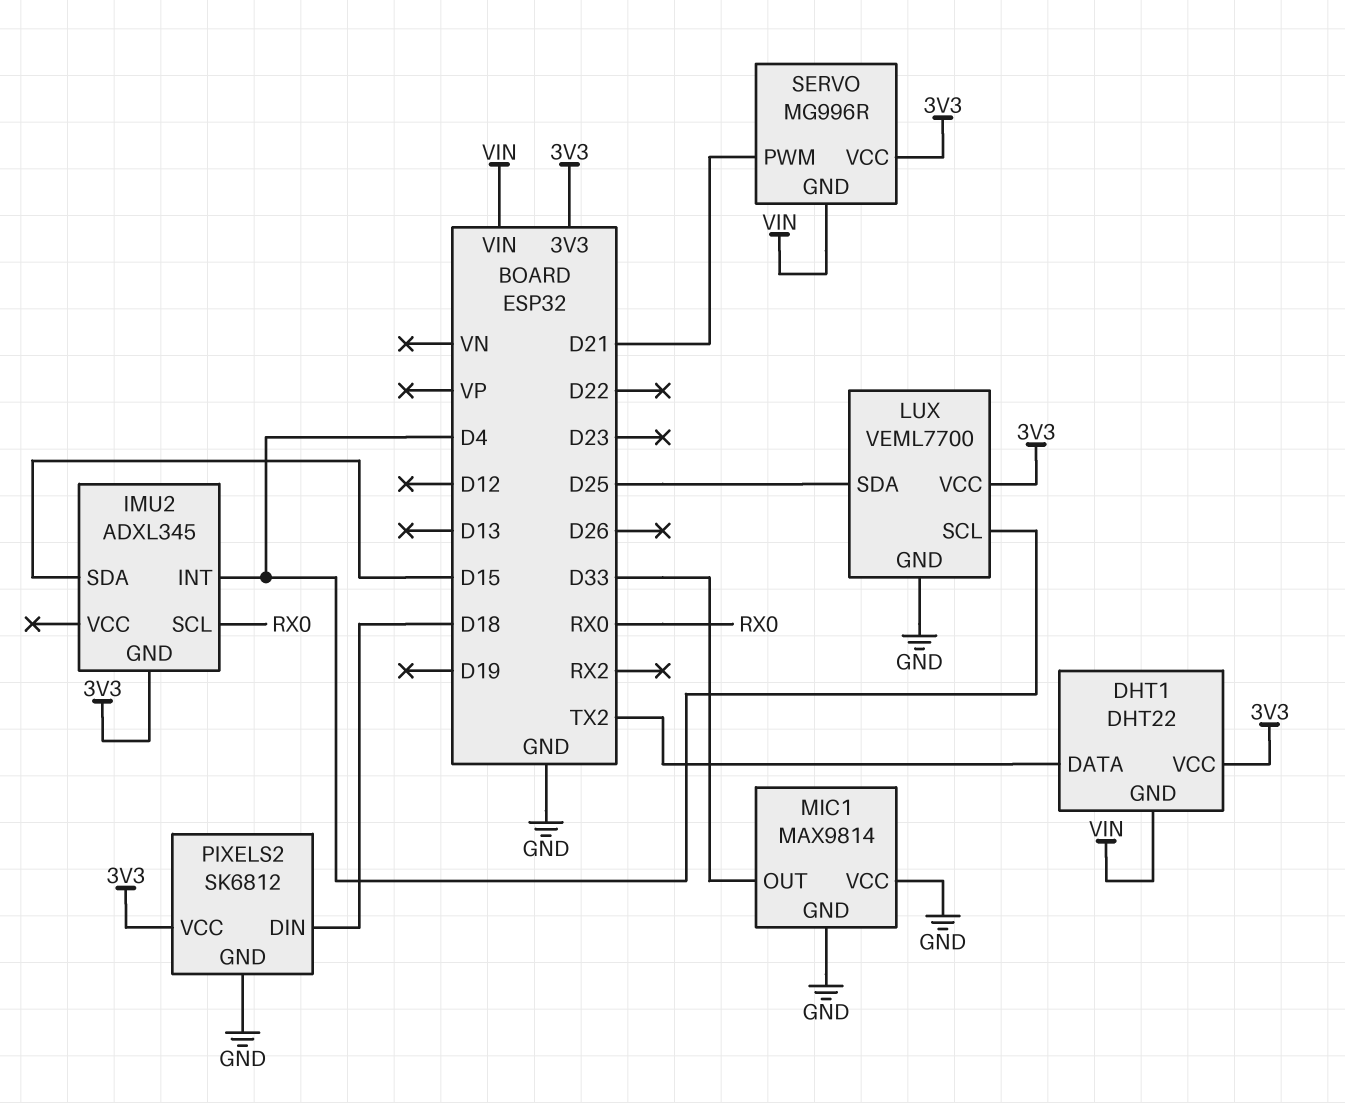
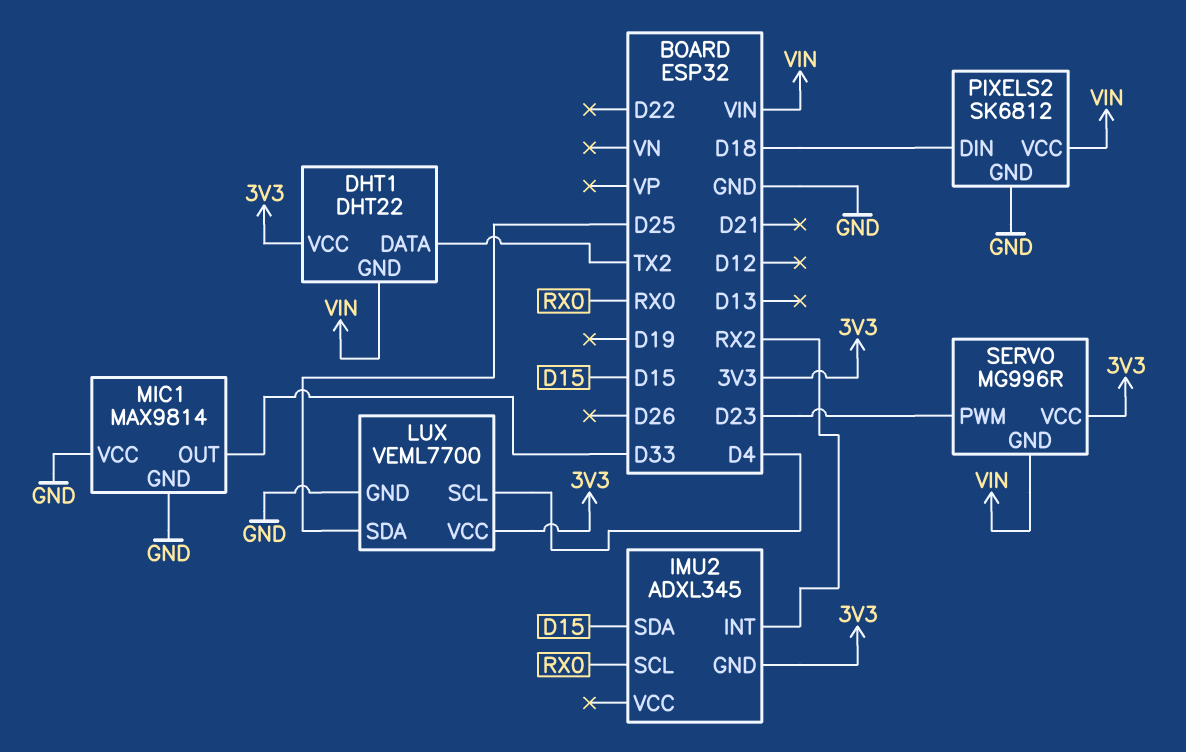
IMU2 pin INT: D4 -> RX2
PIXELS2 pin VCC: 3V3 -> VIN
SERVO pin PWM: D21 -> D23

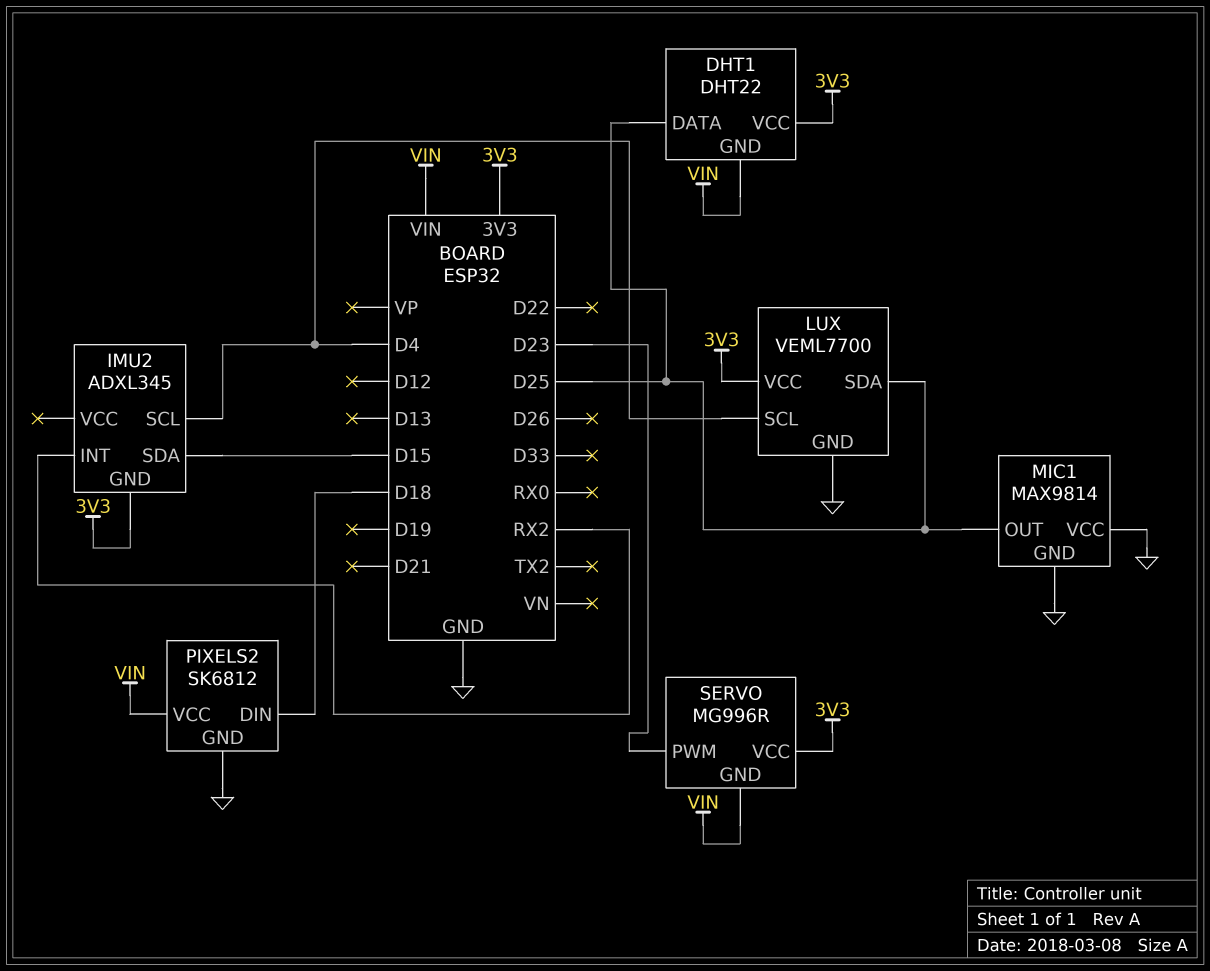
DHT1 pin DATA: TX2 -> D25
IMU2 pin SCL: RX0 -> D4
MIC1 pin OUT: D33 -> D25

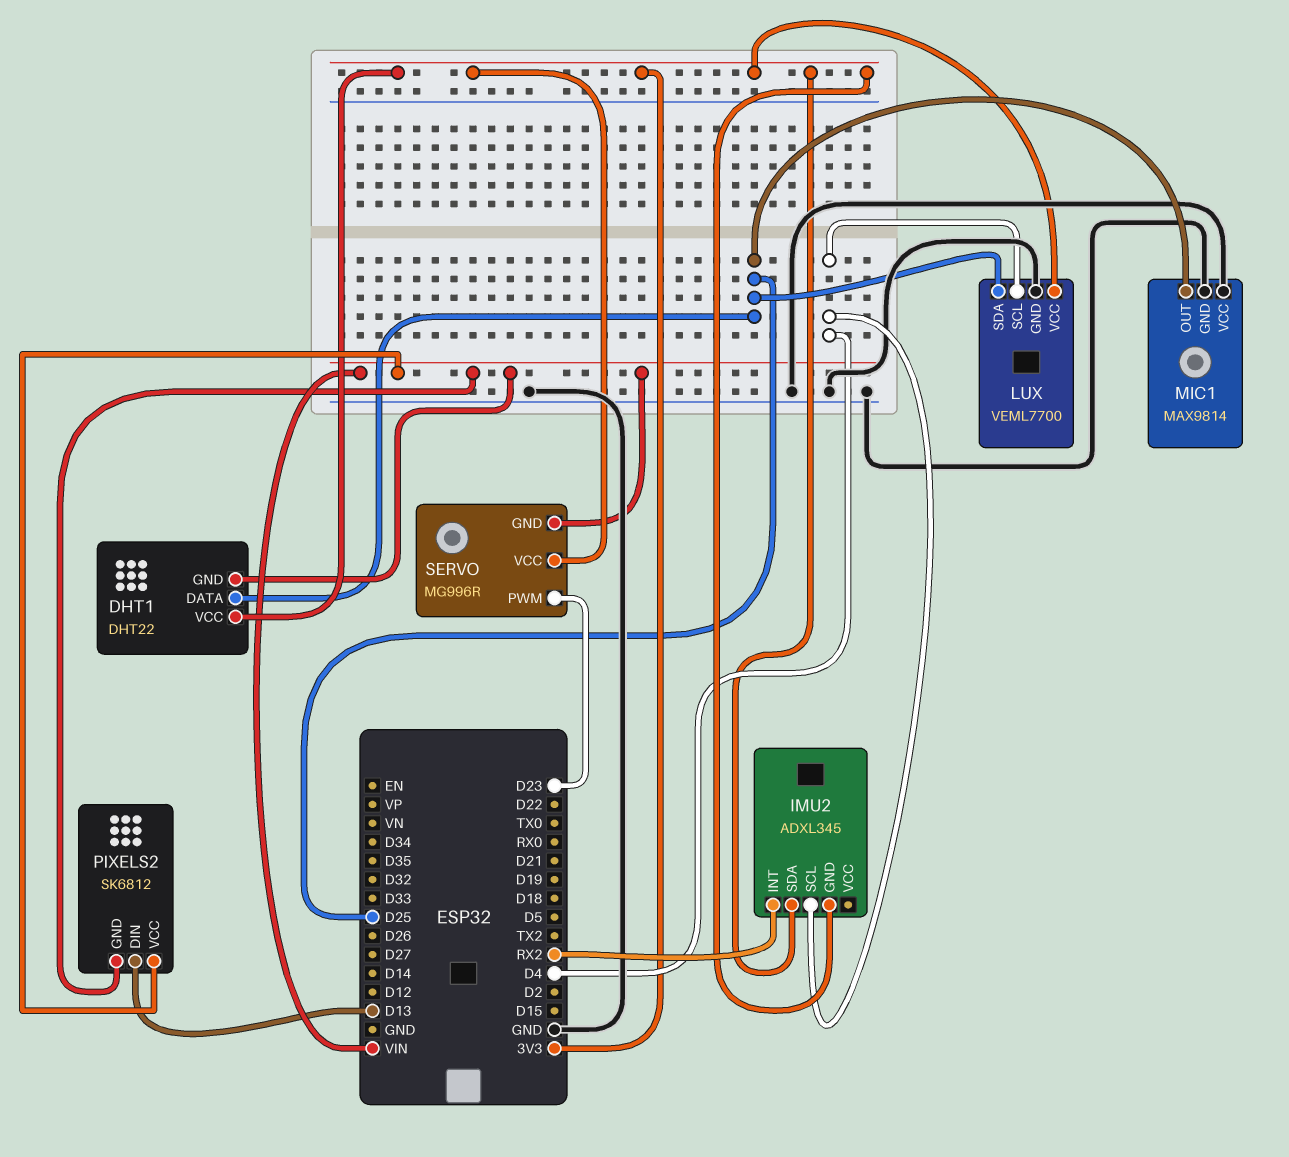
IMU2 pin SDA: D15 -> 3V3
PIXELS2 pin DIN: D18 -> D13
PIXELS2 pin GND: GND -> VIN

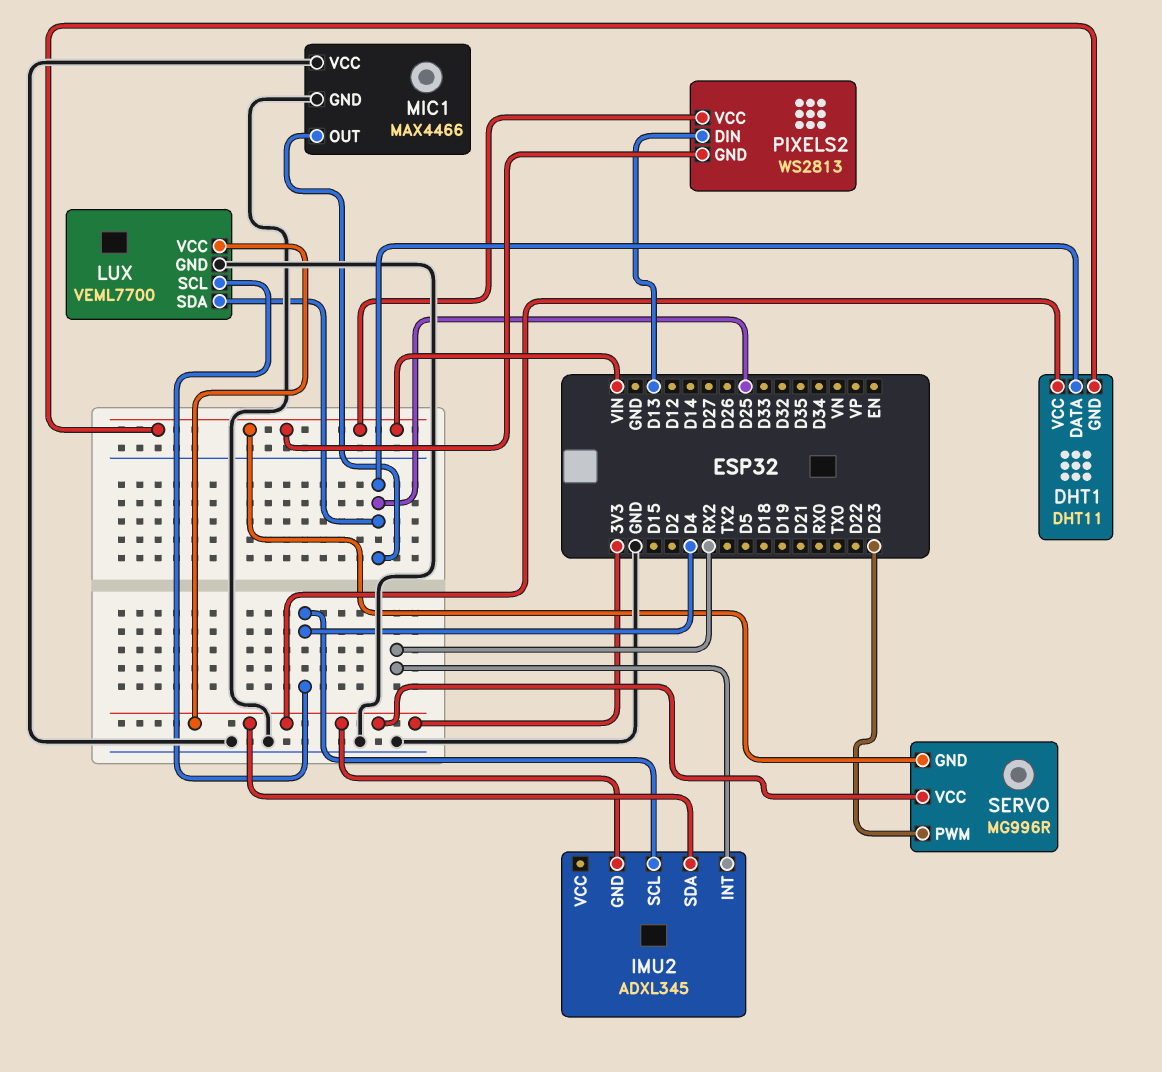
DHT1: DHT22 -> DHT11
MIC1: MAX9814 -> MAX4466
PIXELS2: SK6812 -> WS2813

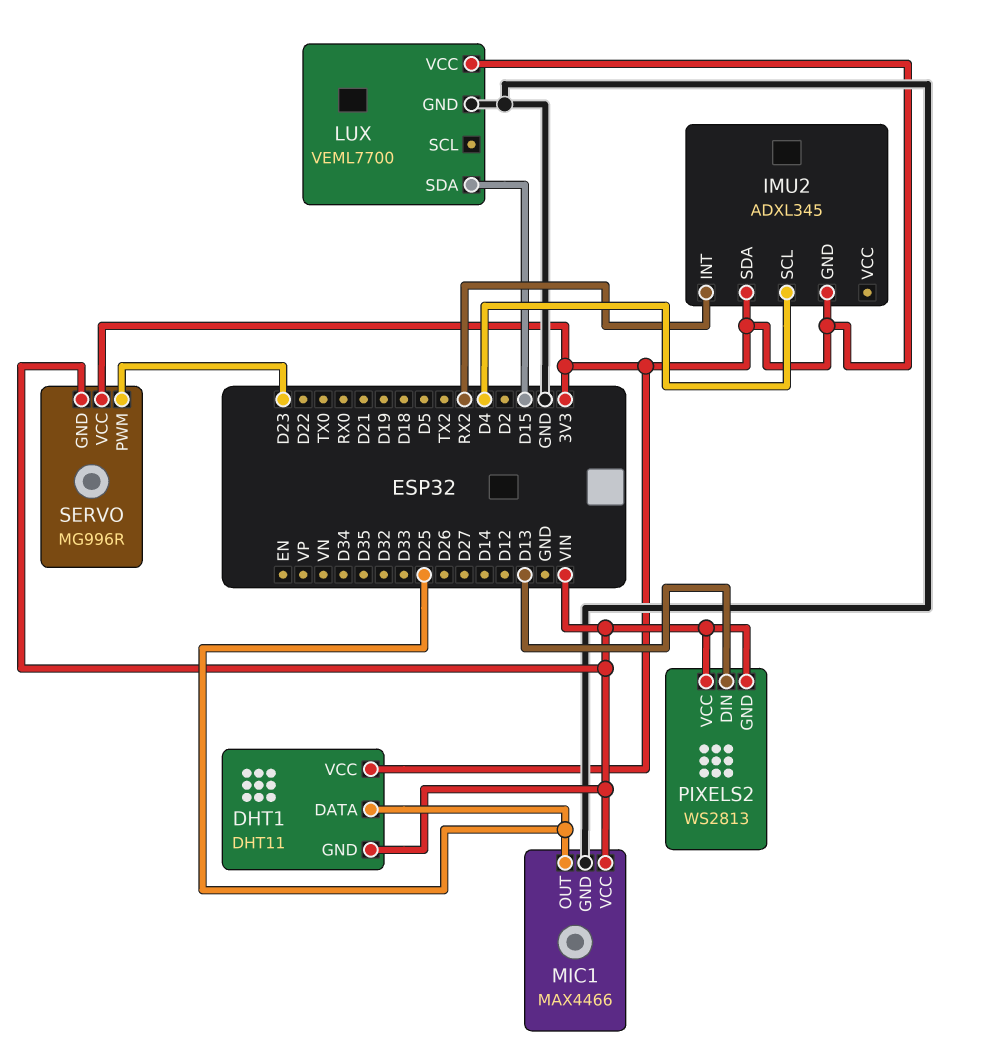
LUX pin SCL: D4 -> none
LUX pin SDA: D25 -> D15
MIC1 pin VCC: GND -> VIN

